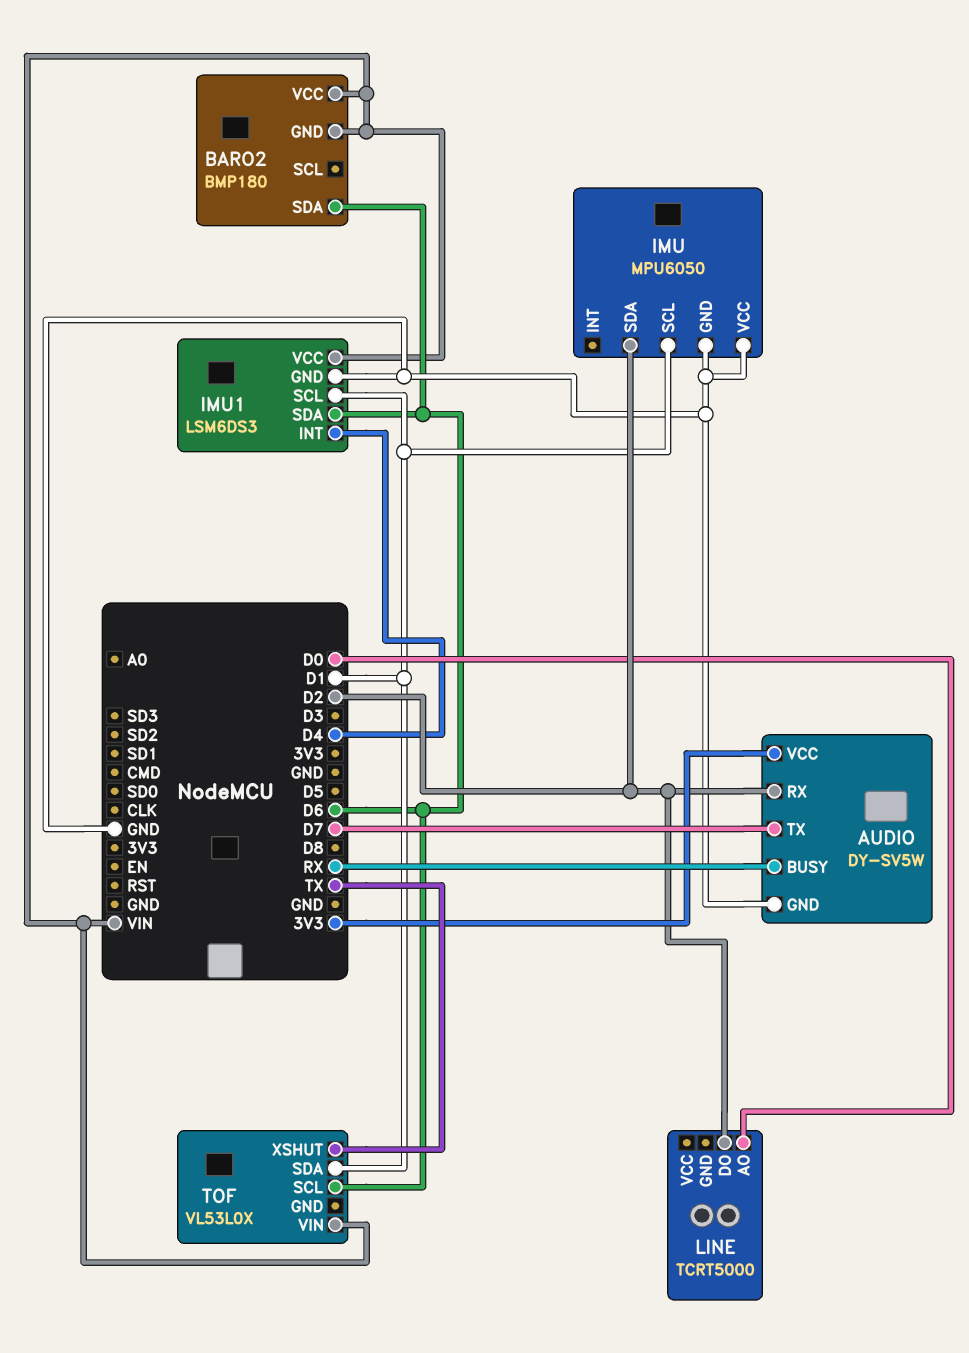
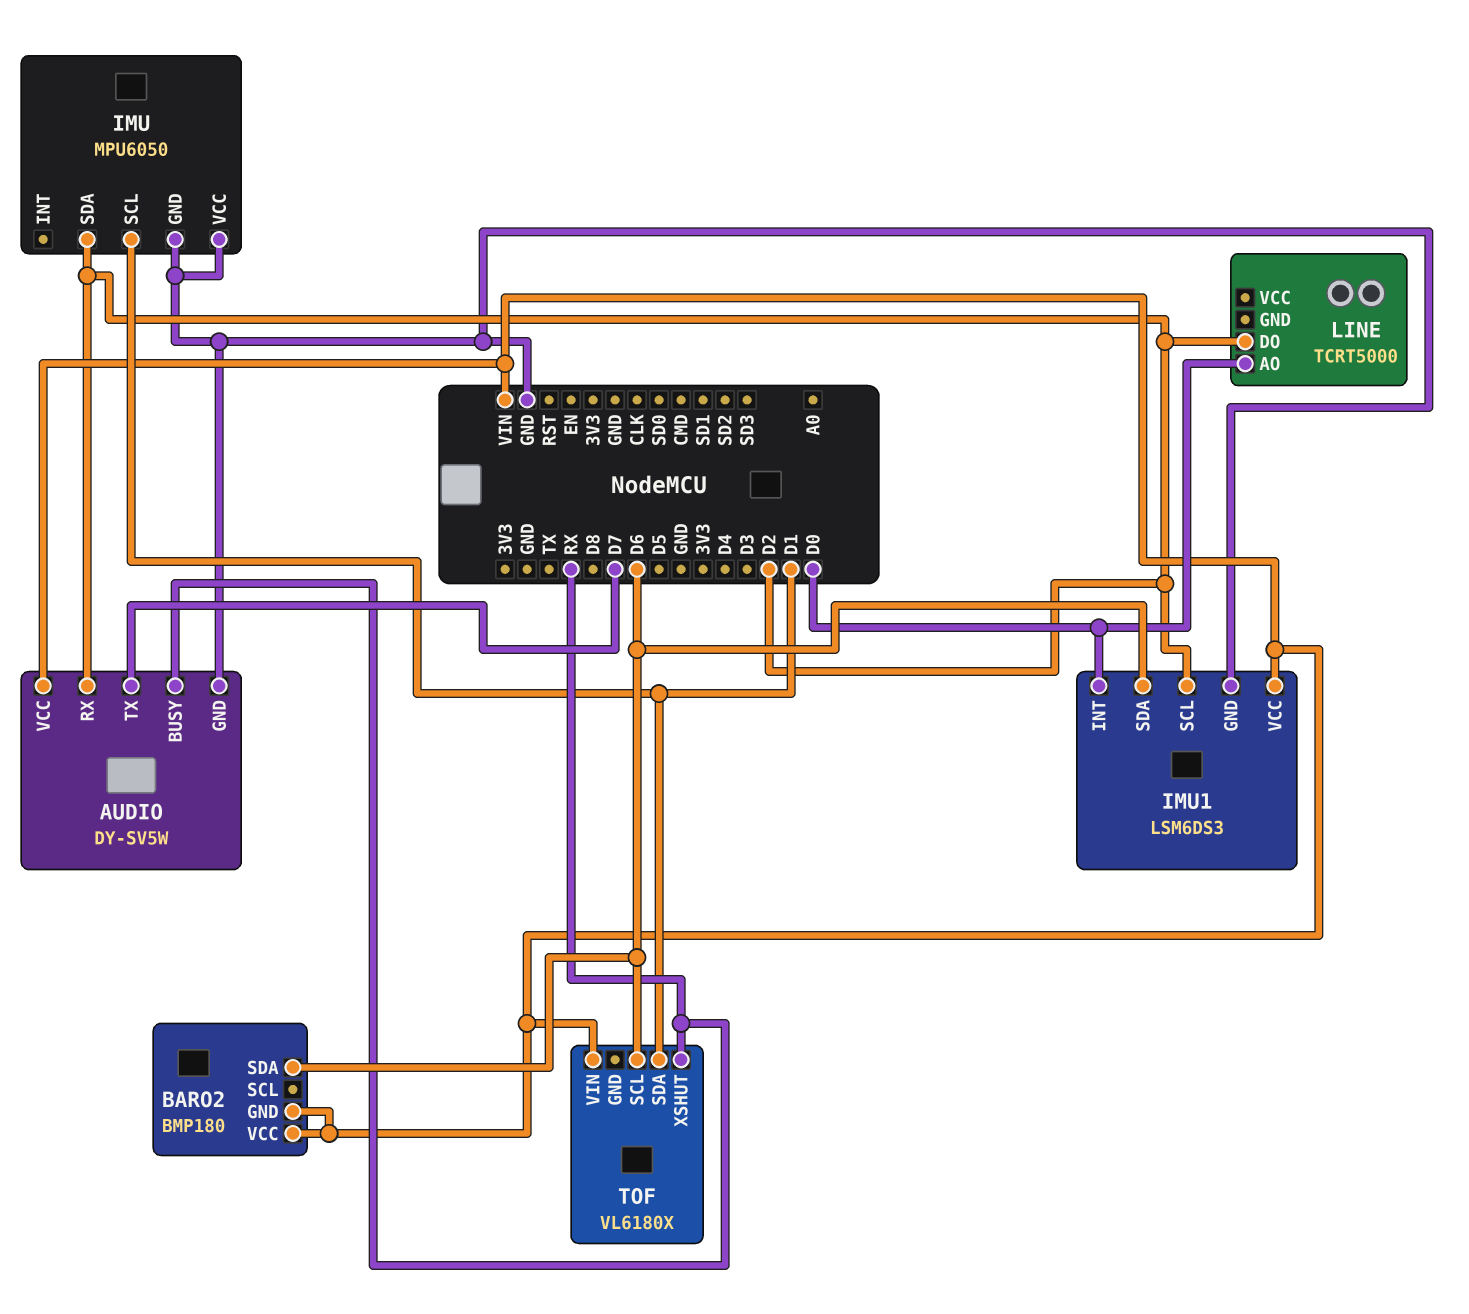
AUDIO pin VCC: 3V3 -> VIN
IMU1 pin INT: D4 -> D0
IMU1 pin SCL: D1 -> D2
TOF: VL53L0X -> VL6180X
TOF pin XSHUT: TX -> RX

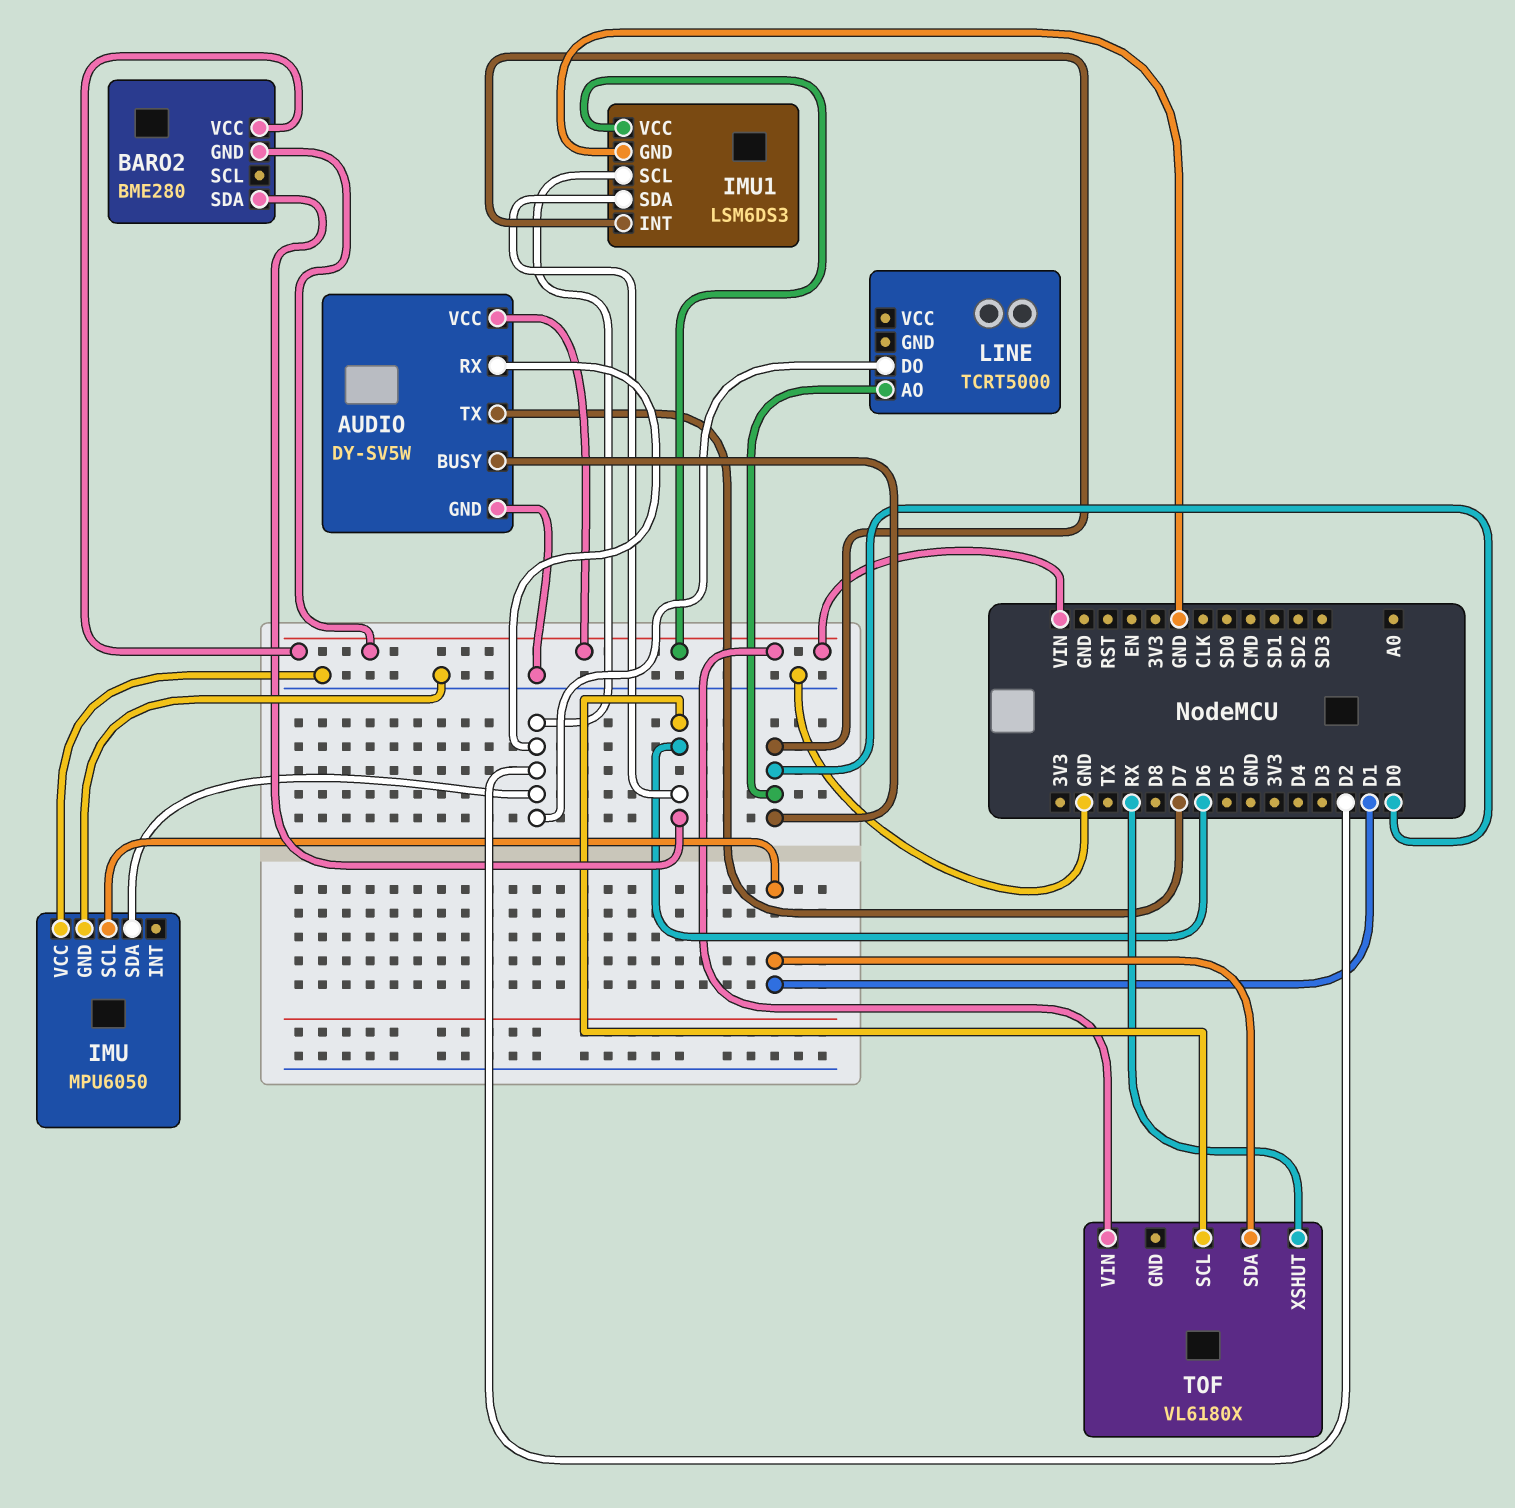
AUDIO pin BUSY: RX -> D0
BARO2: BMP180 -> BME280

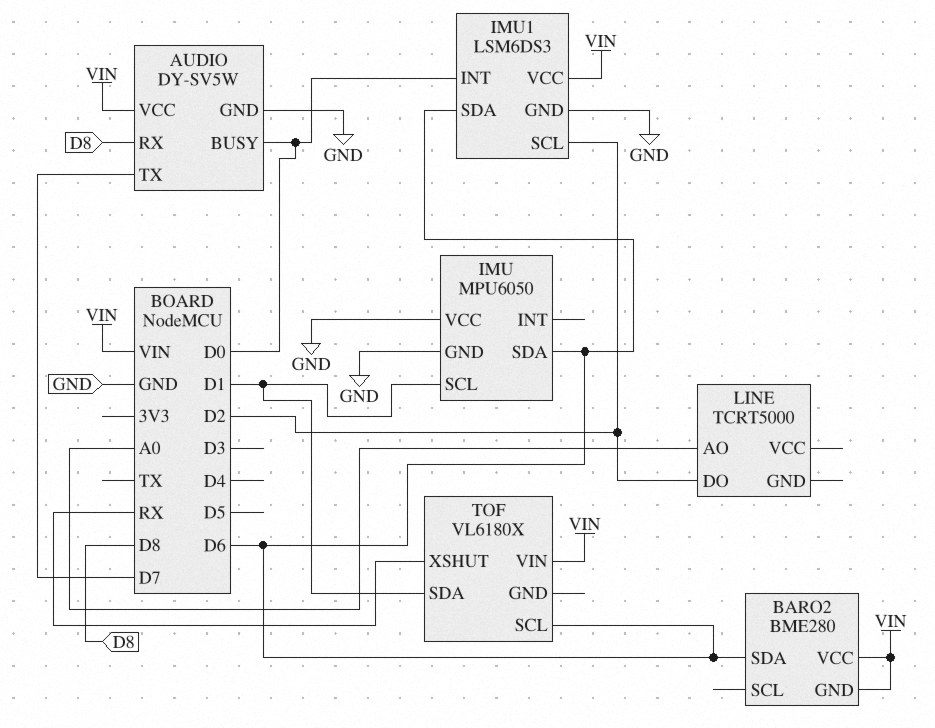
AUDIO pin RX: D2 -> D8
IMU pin SDA: D2 -> D6
LINE pin AO: D0 -> A0

